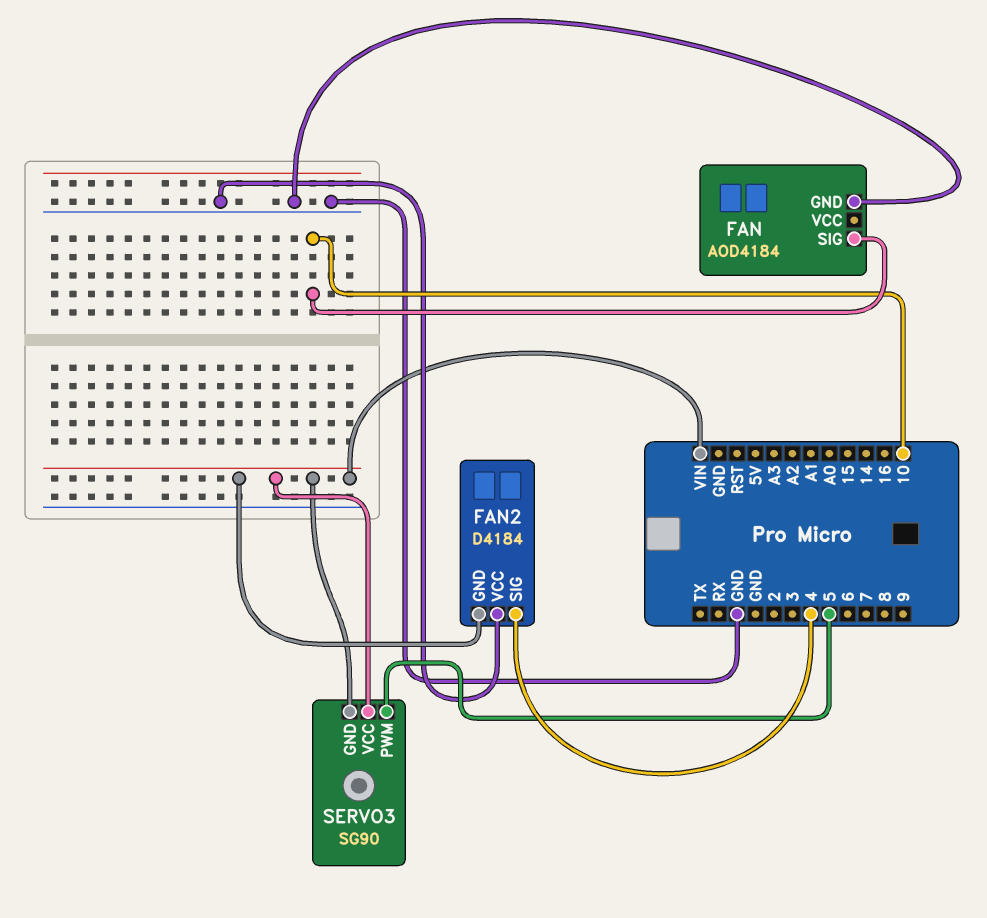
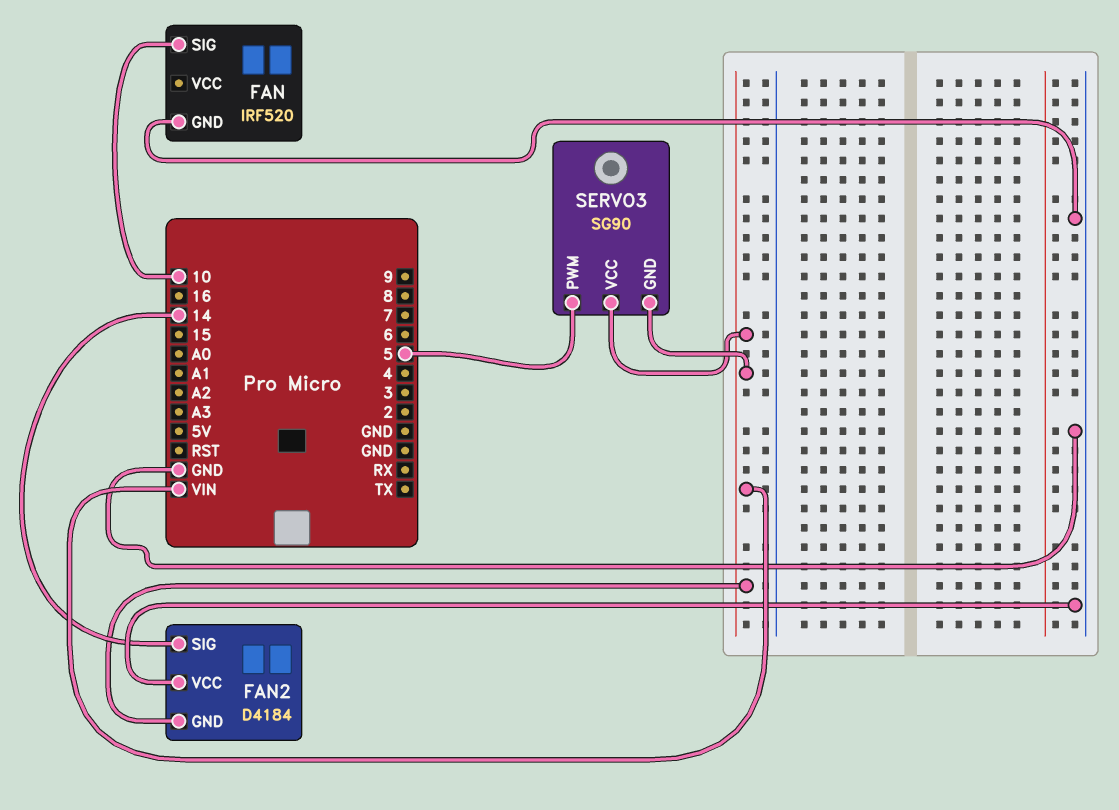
FAN: AOD4184 -> IRF520
FAN2 pin SIG: 4 -> 14

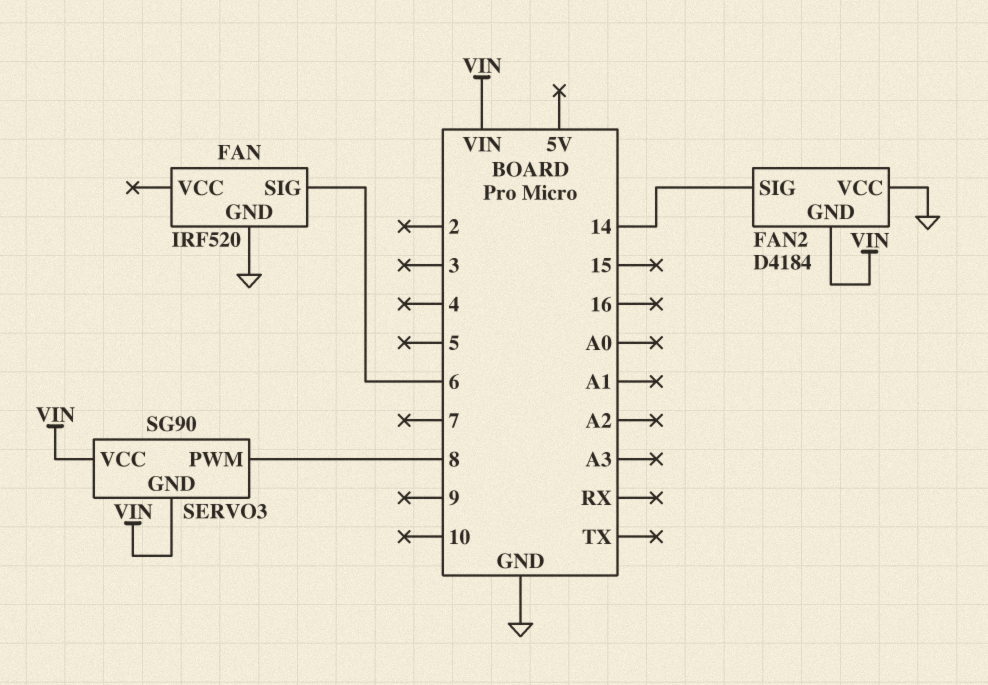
FAN pin SIG: 10 -> 6
SERVO3 pin PWM: 5 -> 8

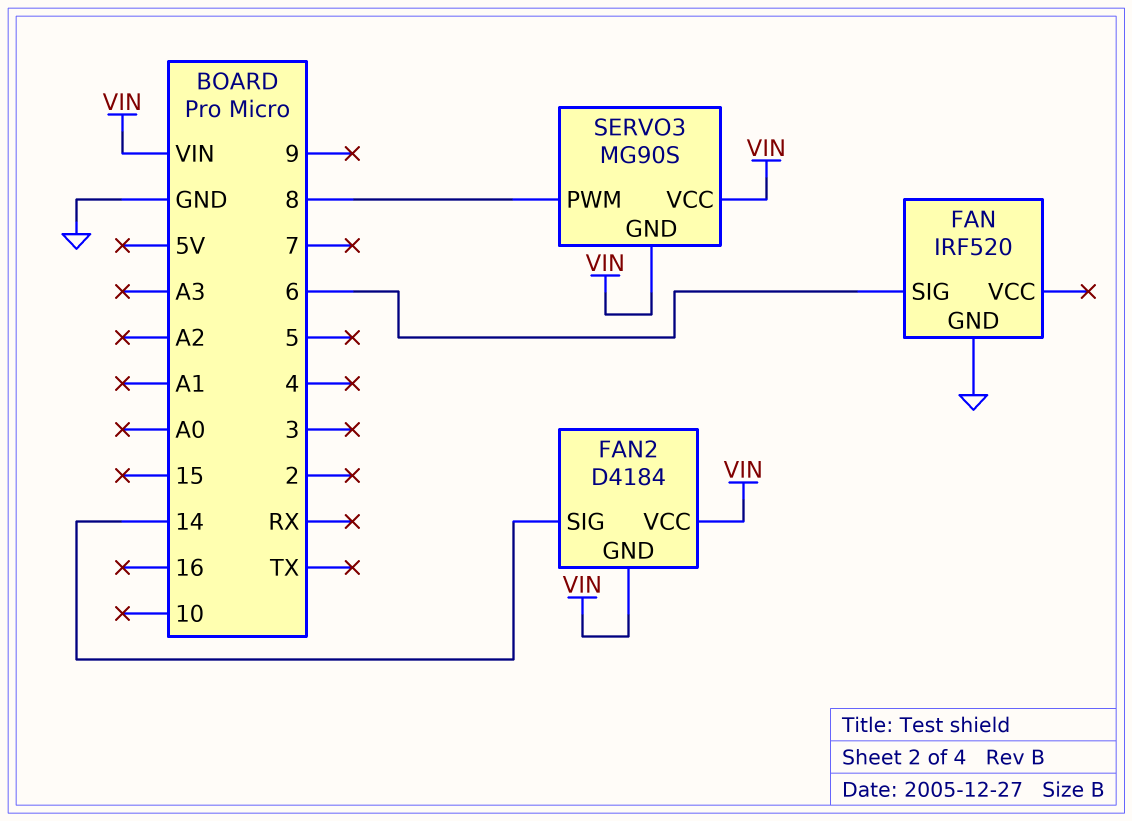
FAN2 pin VCC: GND -> VIN
SERVO3: SG90 -> MG90S

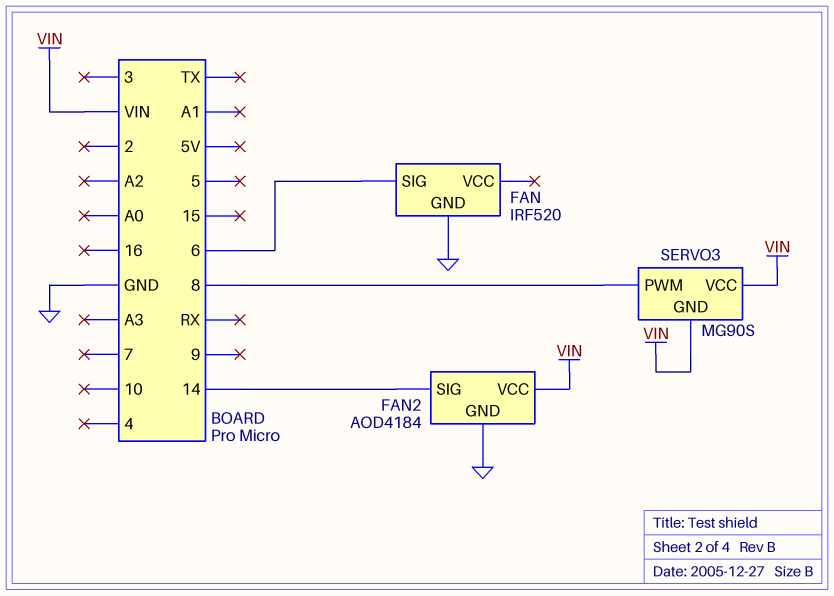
FAN2: D4184 -> AOD4184
FAN2 pin GND: VIN -> GND

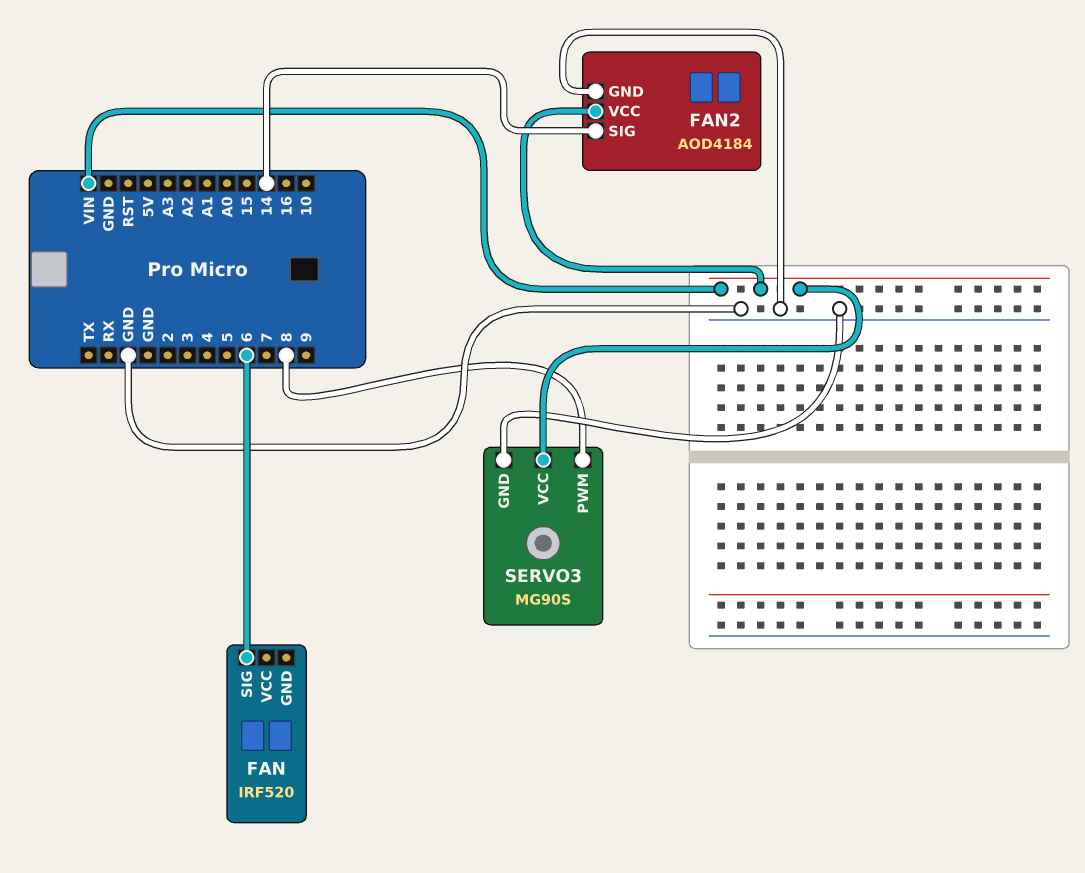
FAN pin GND: GND -> none
SERVO3 pin GND: VIN -> GND

